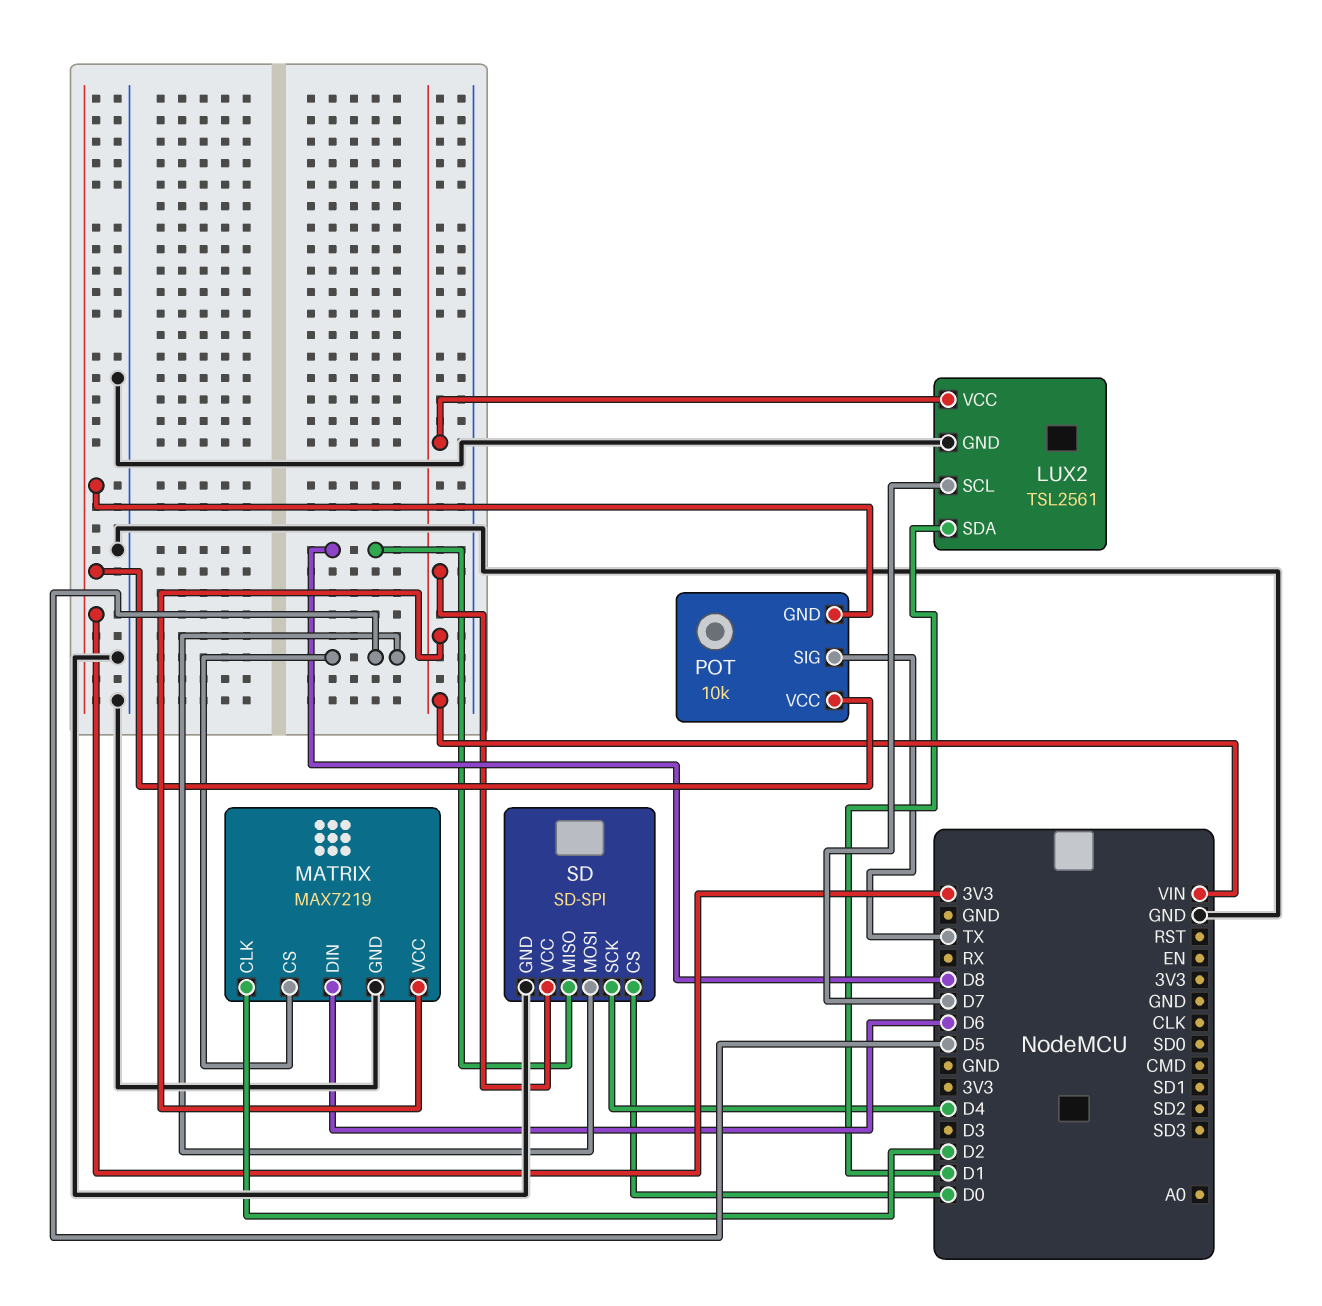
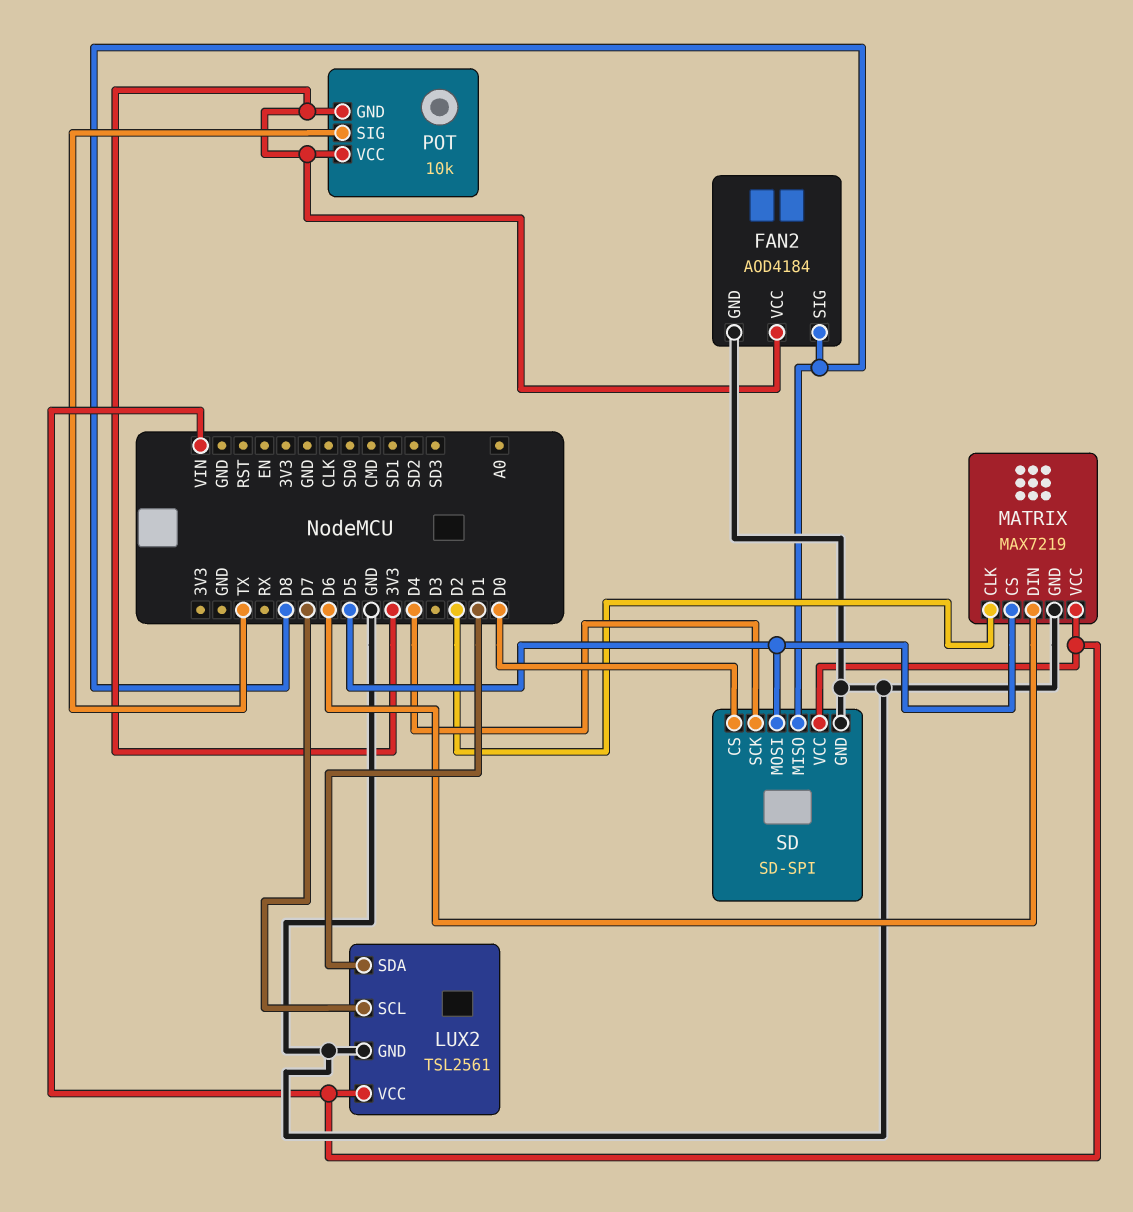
FAN2: none -> AOD4184
FAN2 pin GND: none -> GND
FAN2 pin SIG: none -> D8
FAN2 pin VCC: none -> 3V3

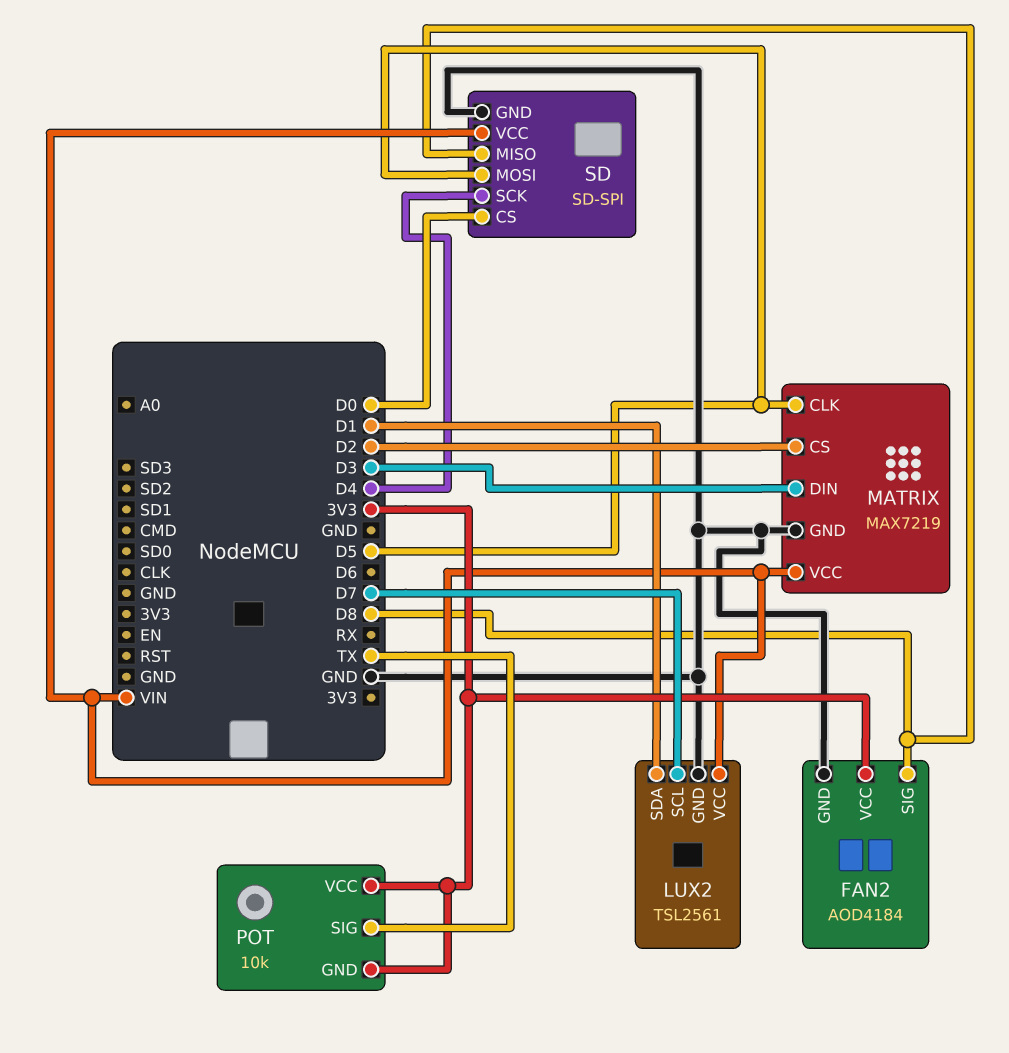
MATRIX pin CLK: D2 -> D5
MATRIX pin CS: D5 -> D2
MATRIX pin DIN: D6 -> D3

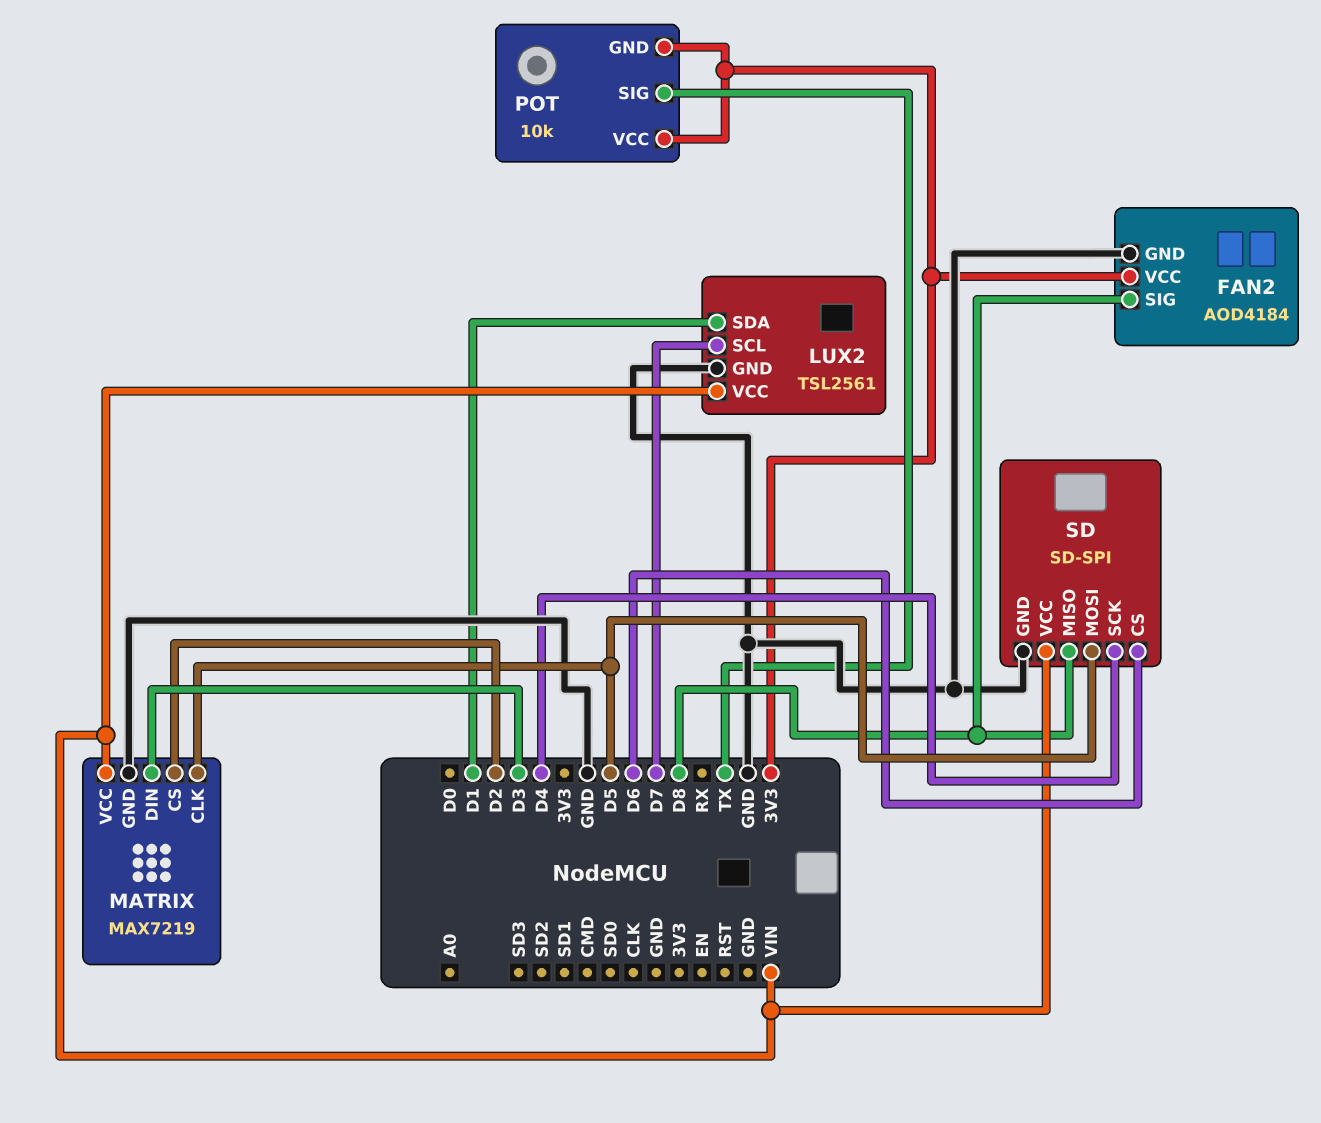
SD pin CS: D0 -> D6

